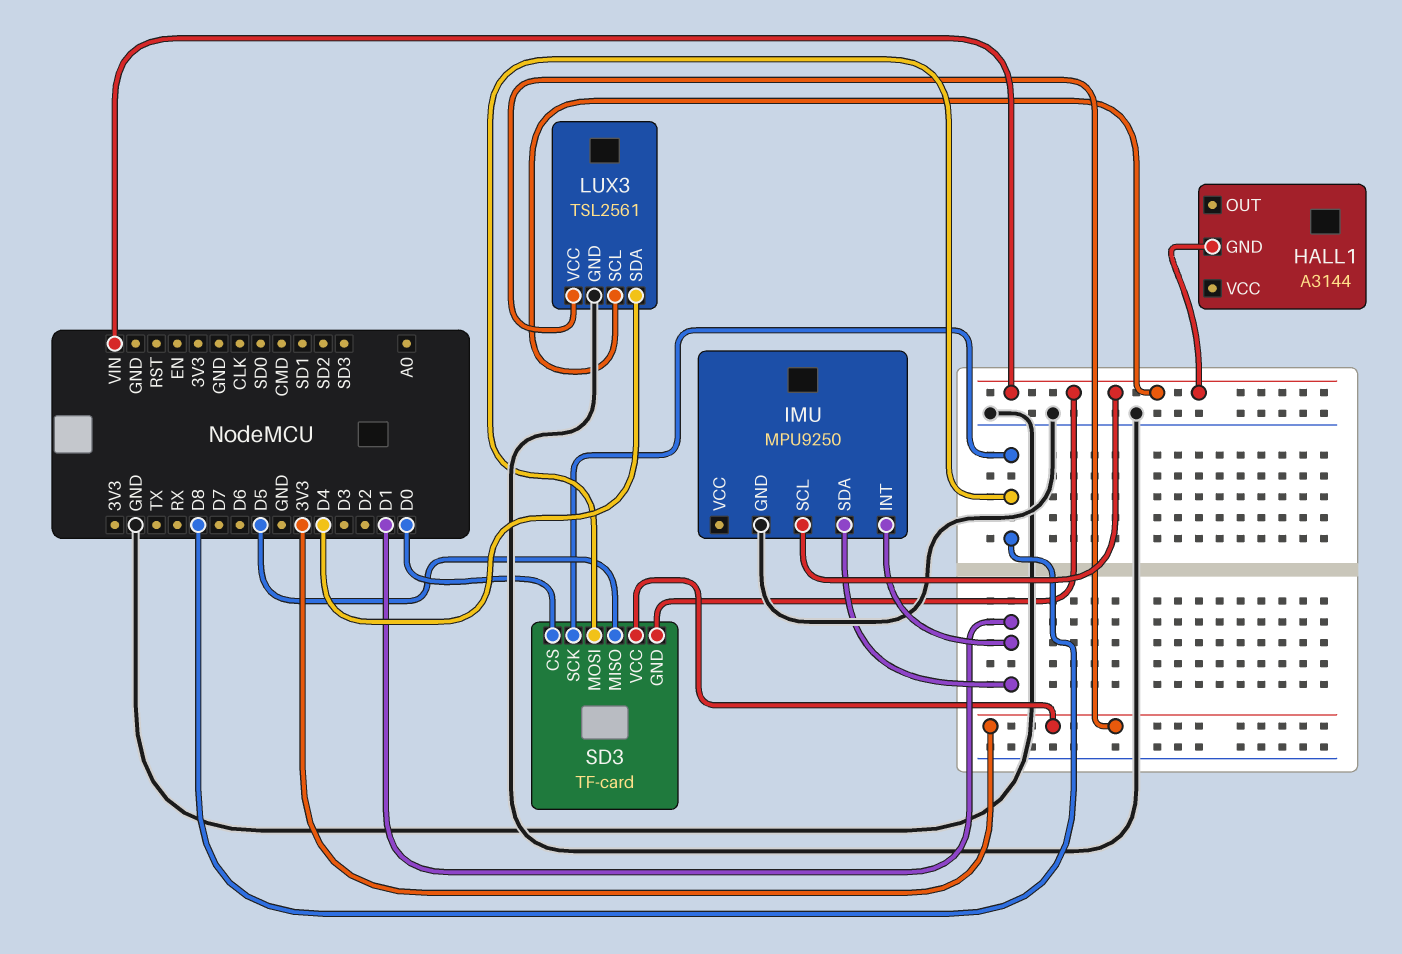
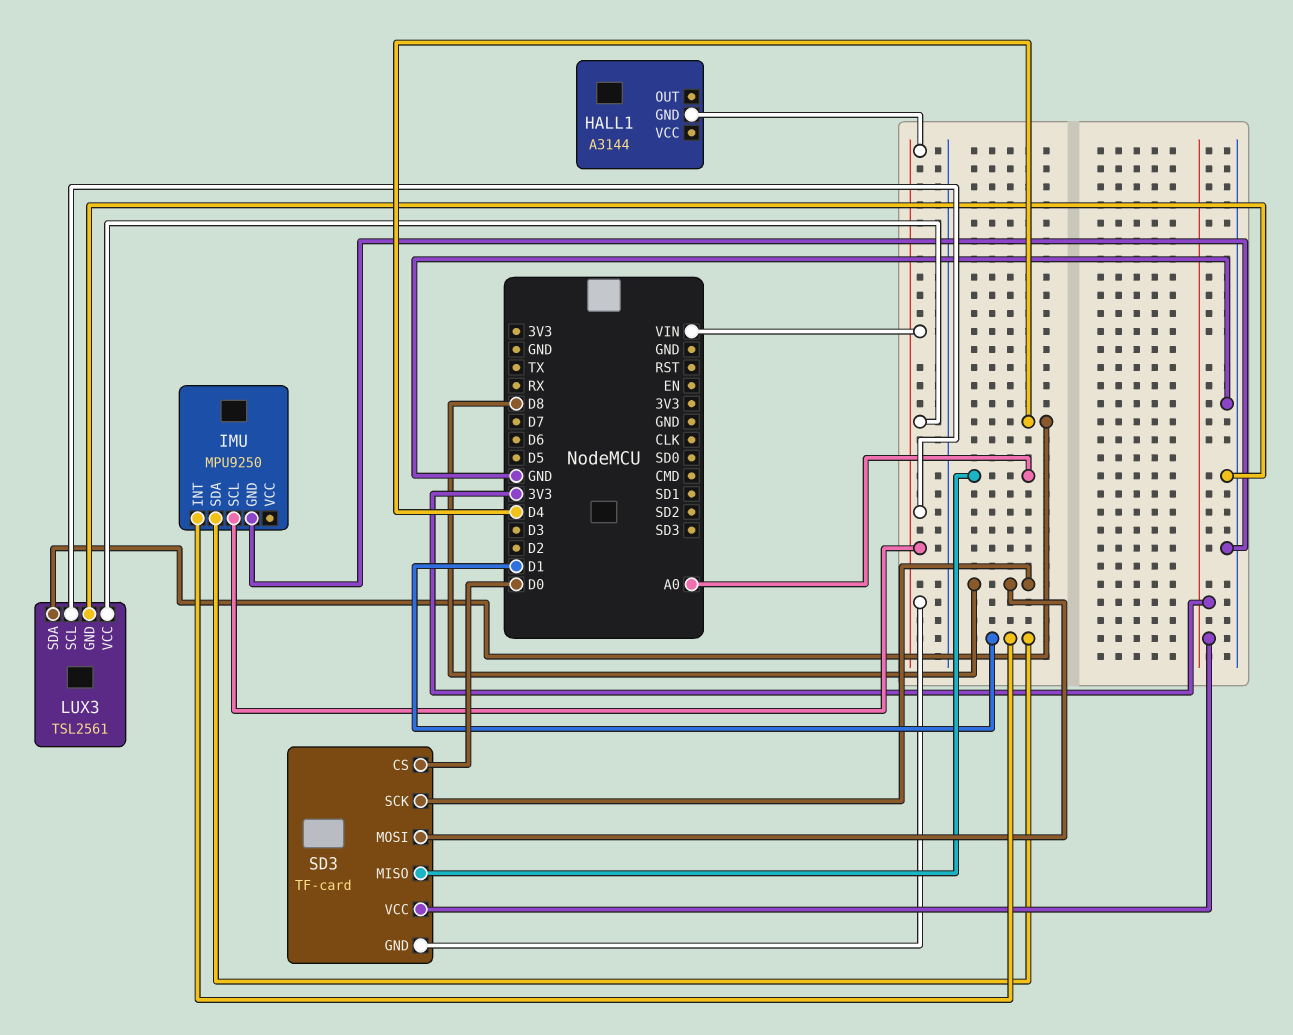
LUX3 pin VCC: 3V3 -> VIN
SD3 pin MISO: D5 -> A0

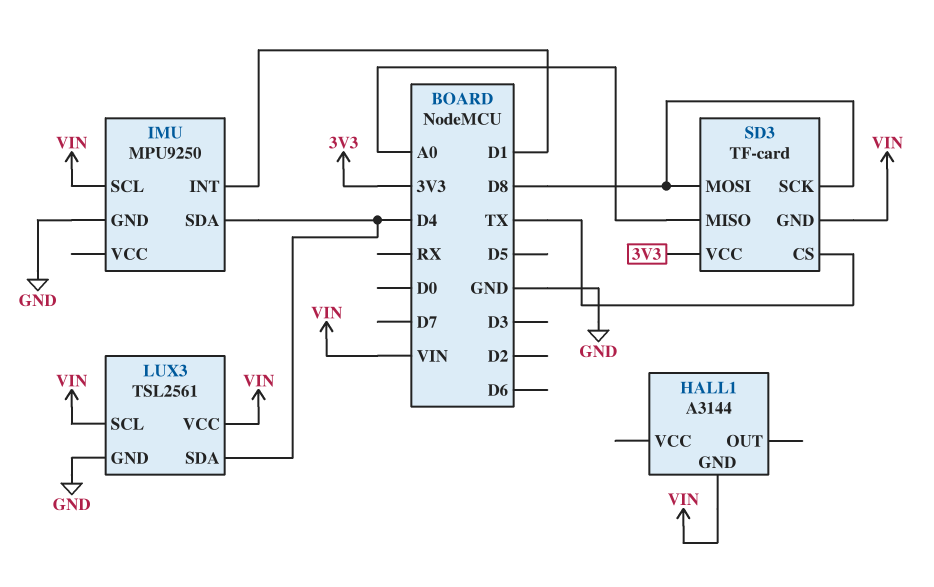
IMU pin SDA: D1 -> D4
SD3 pin CS: D0 -> TX

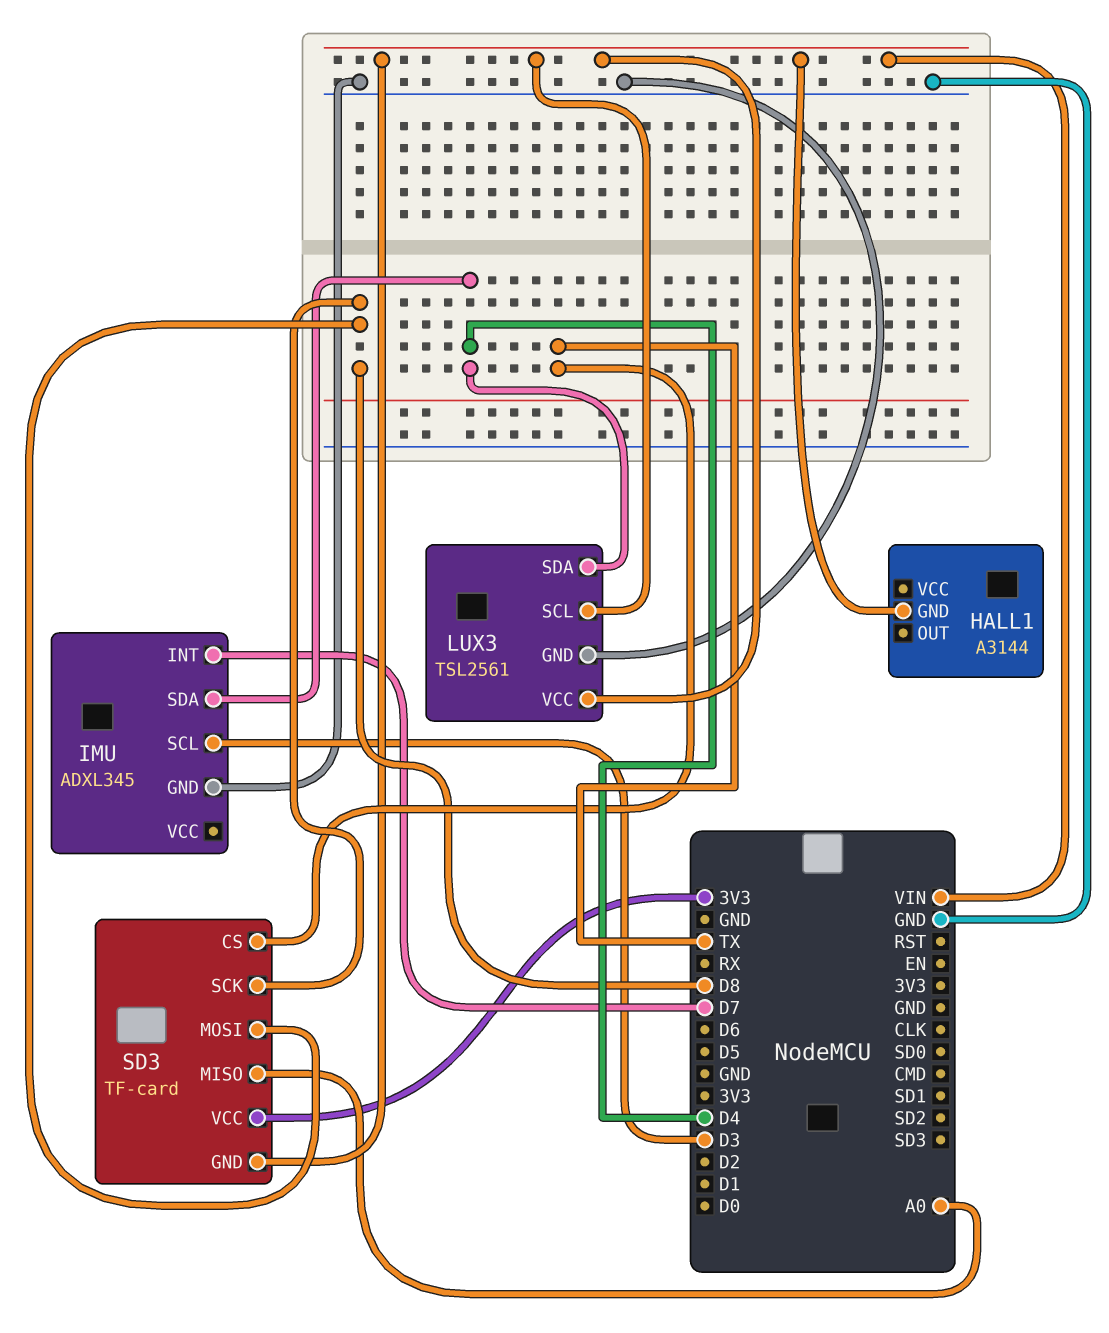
IMU: MPU9250 -> ADXL345
IMU pin INT: D1 -> D7
IMU pin SCL: VIN -> D3

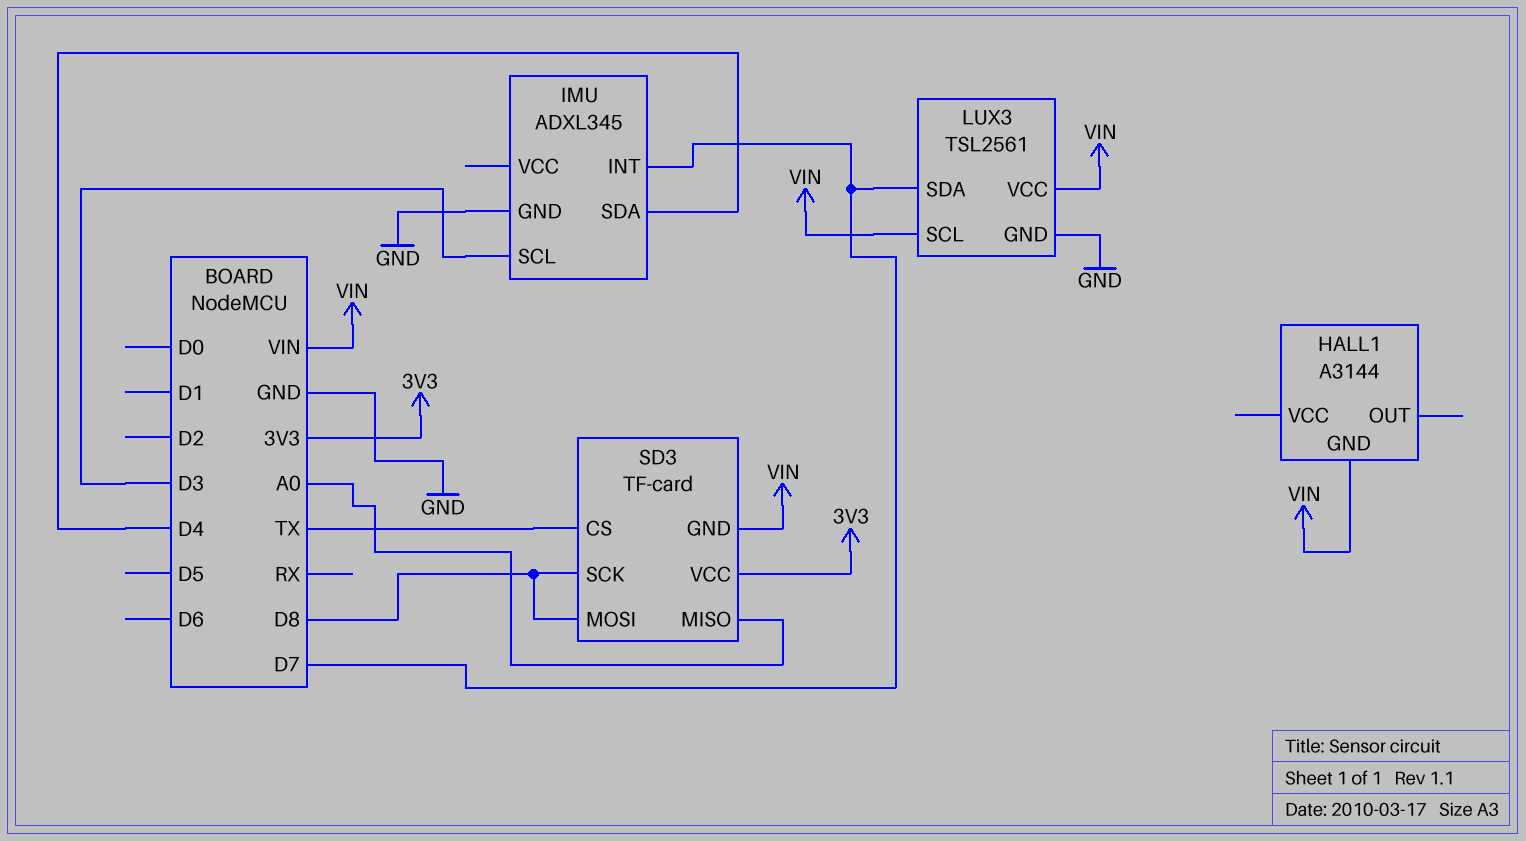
LUX3 pin SDA: D4 -> D7

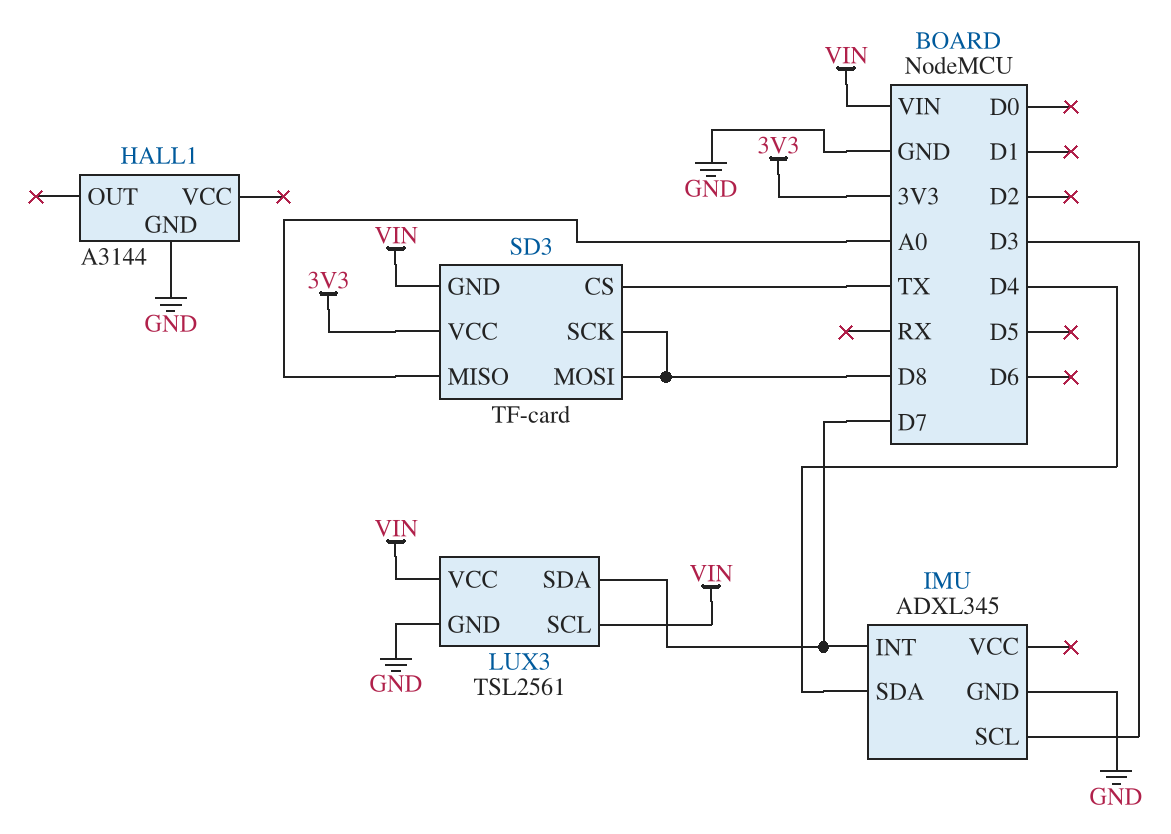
HALL1 pin GND: VIN -> GND

